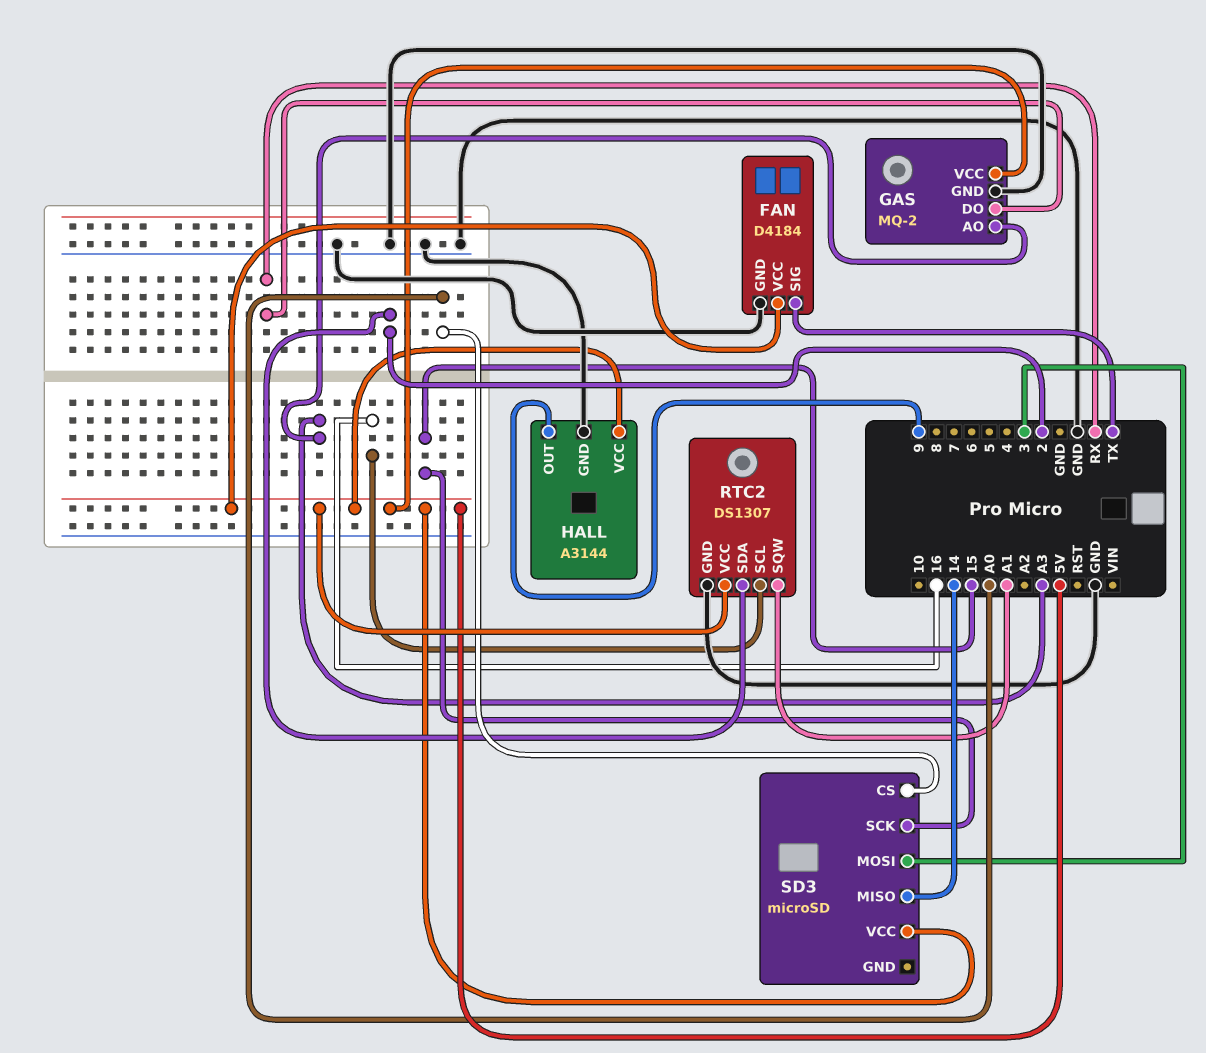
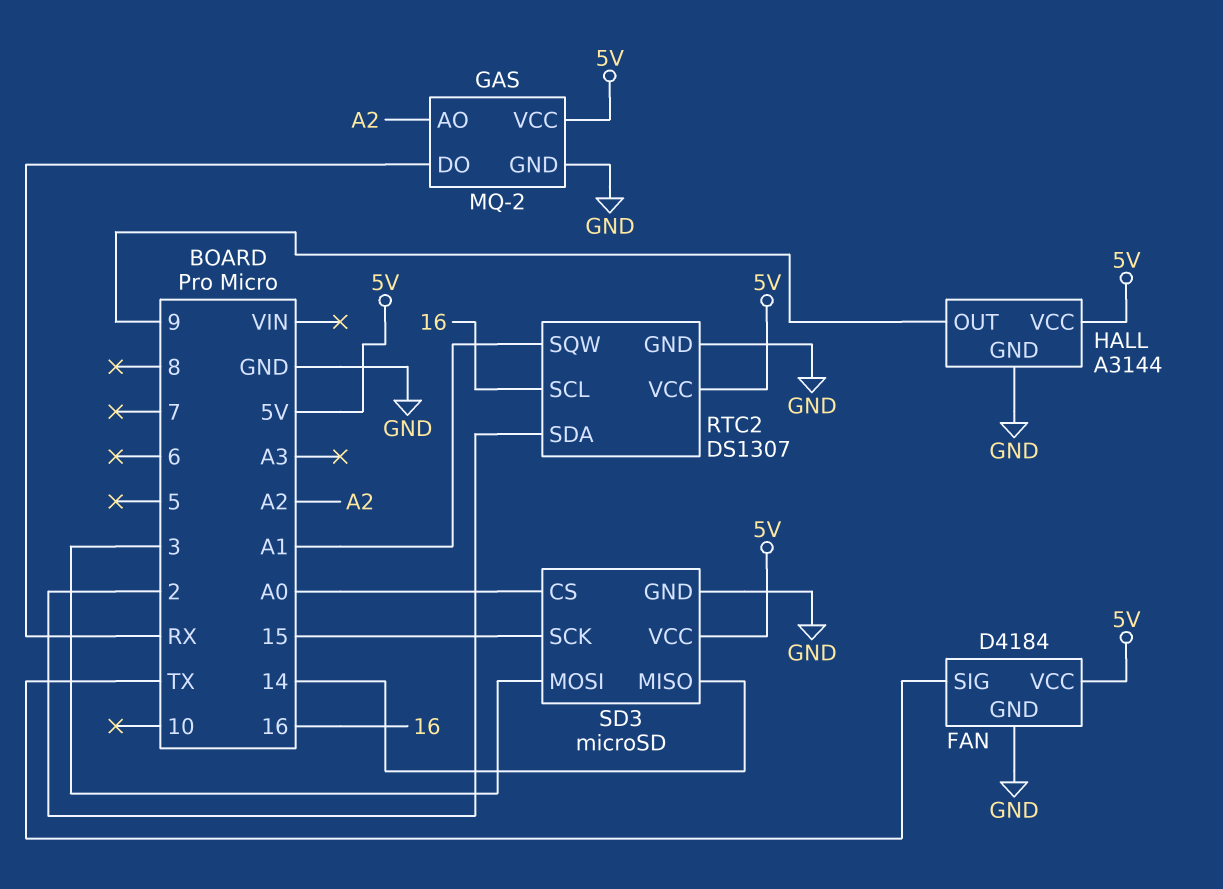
GAS pin AO: A3 -> A2
SD3 pin GND: none -> GND

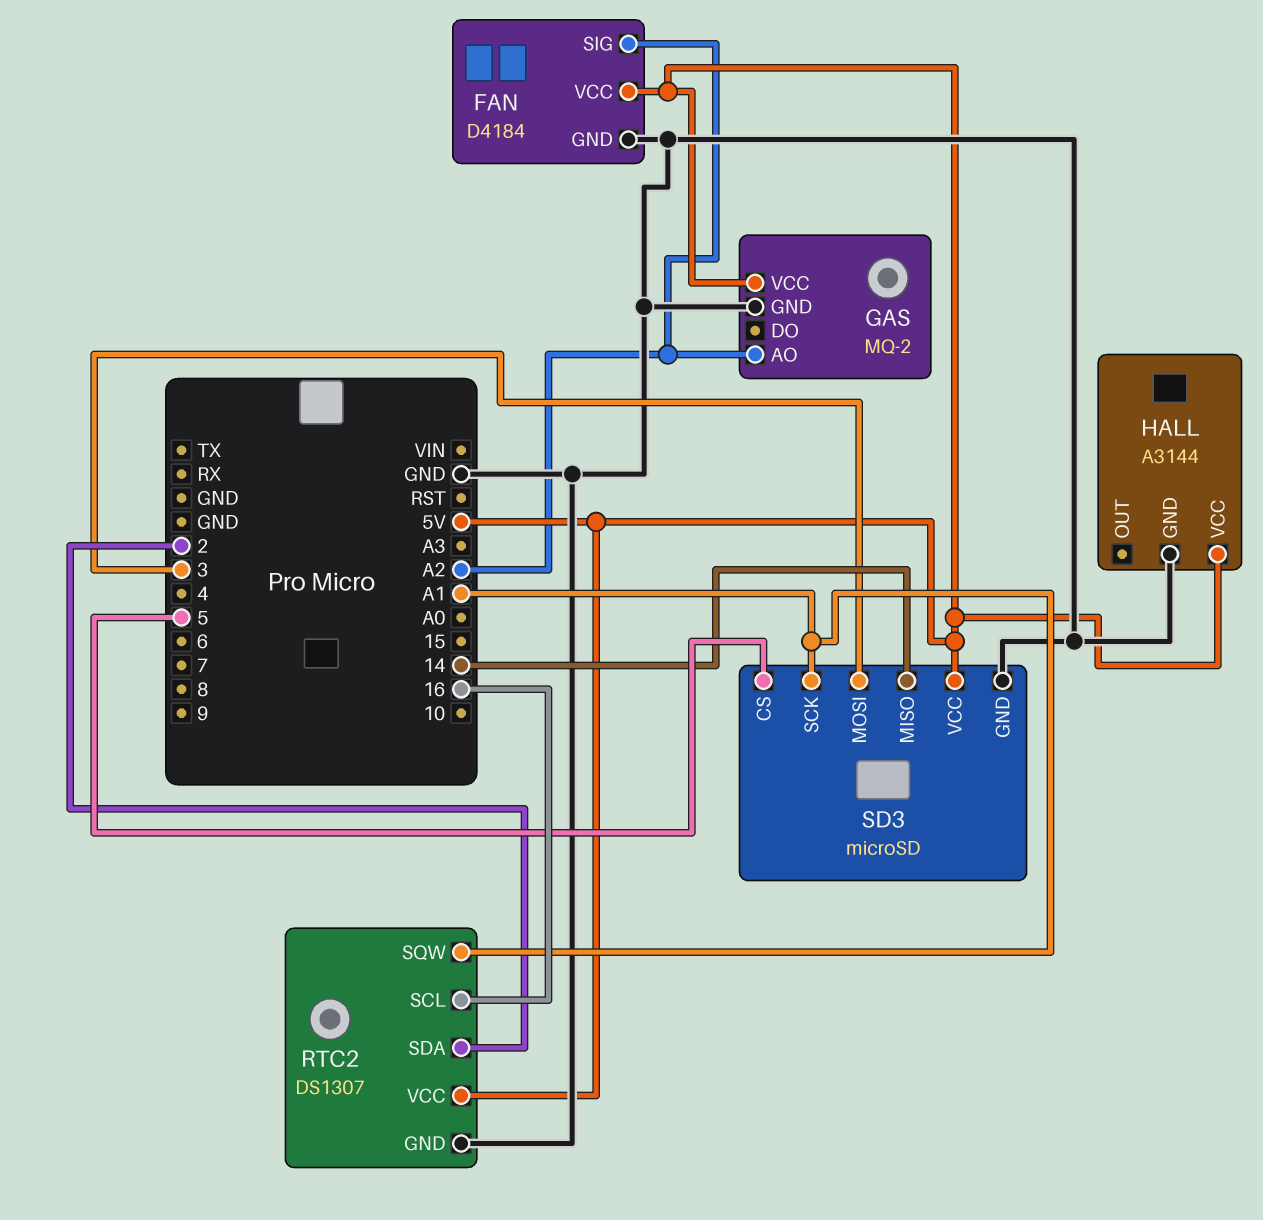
FAN pin SIG: TX -> A2
GAS pin DO: RX -> none
HALL pin OUT: 9 -> none
SD3 pin CS: A0 -> 5
SD3 pin SCK: 15 -> A1

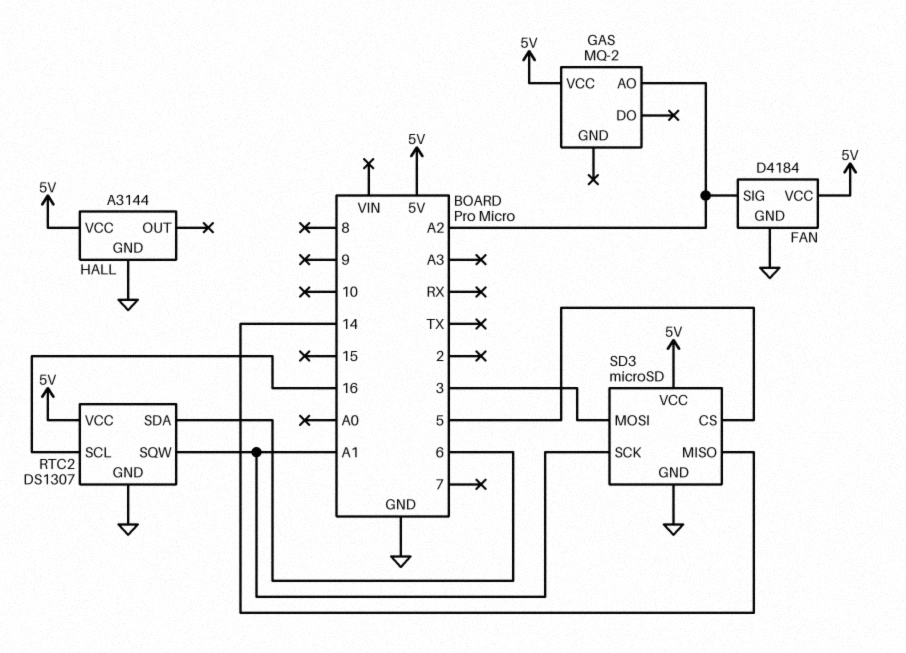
GAS pin GND: GND -> none
RTC2 pin SDA: 2 -> 6

